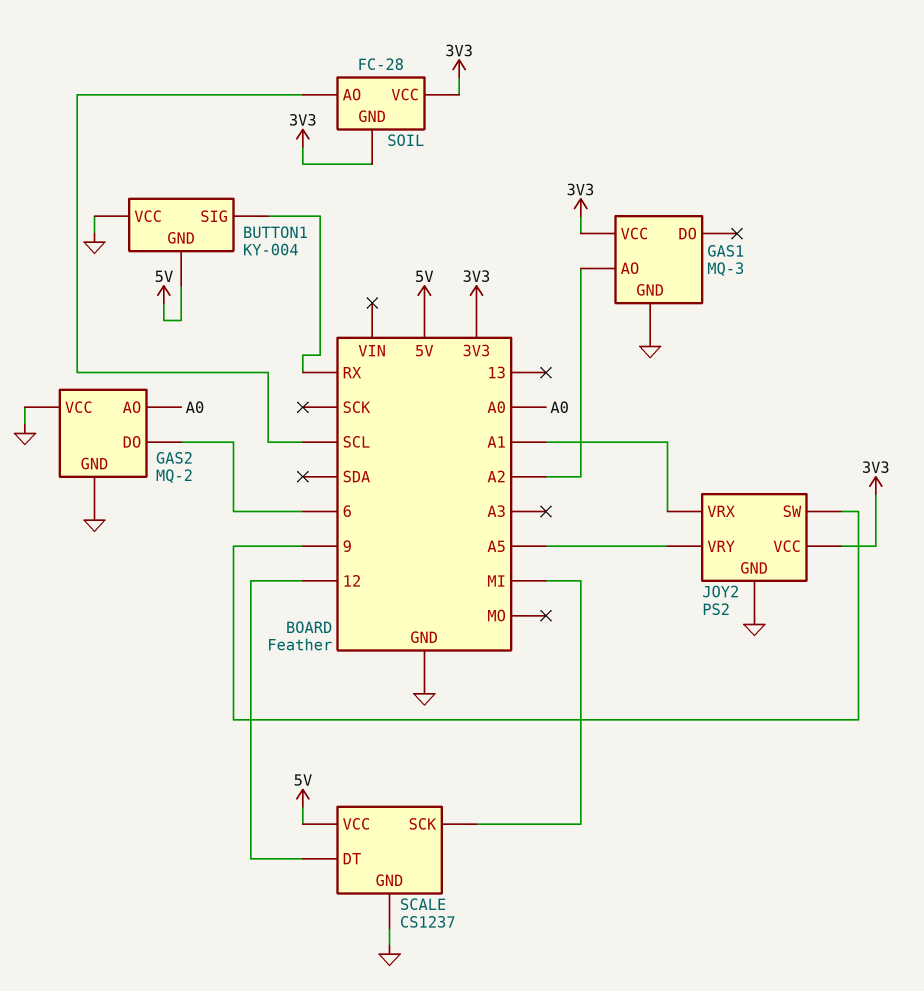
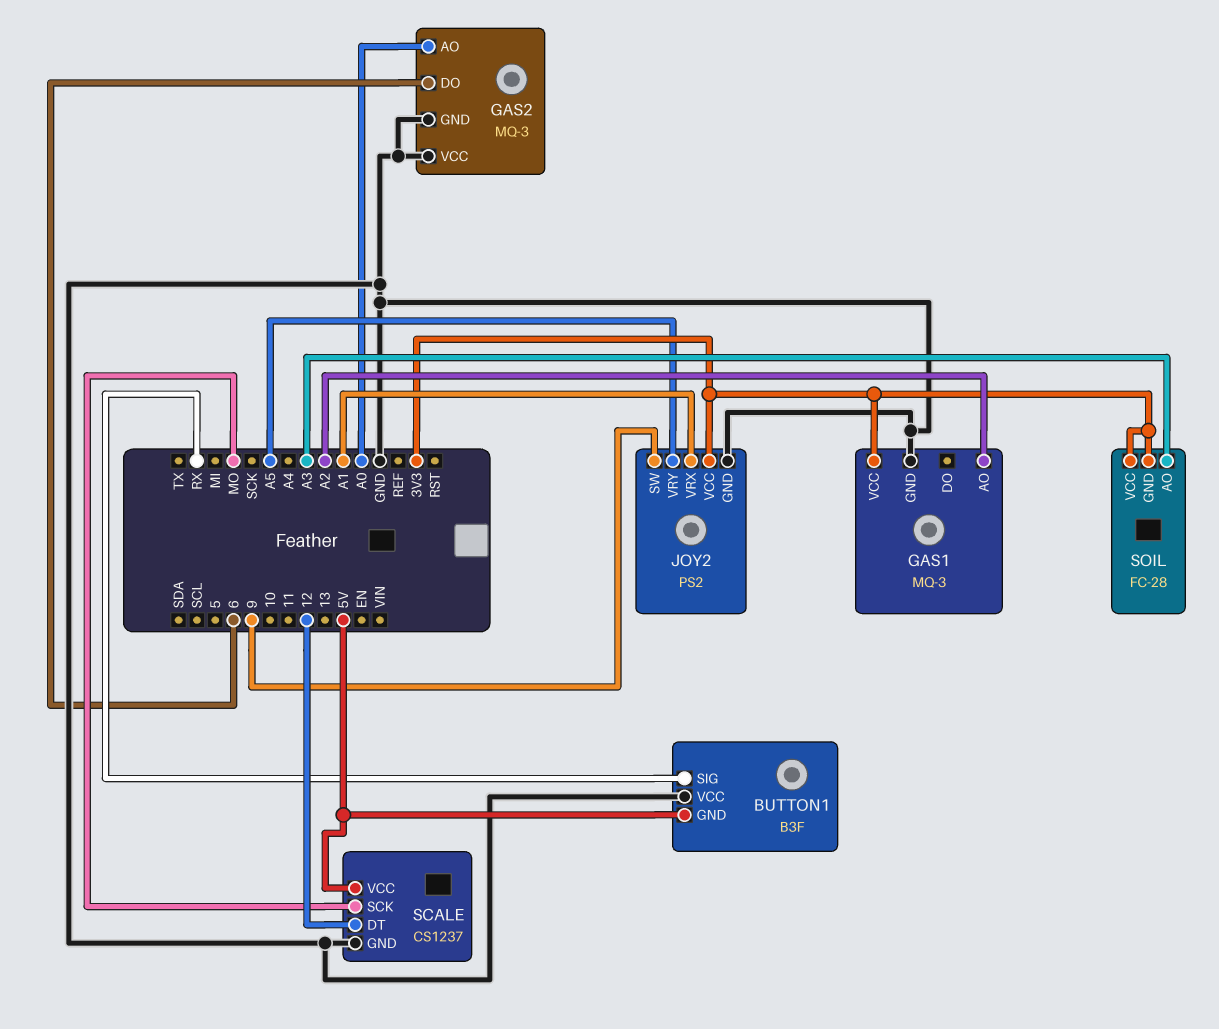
BUTTON1: KY-004 -> B3F
GAS2: MQ-2 -> MQ-3
SCALE pin SCK: MI -> MO
SOIL pin AO: SCL -> A3

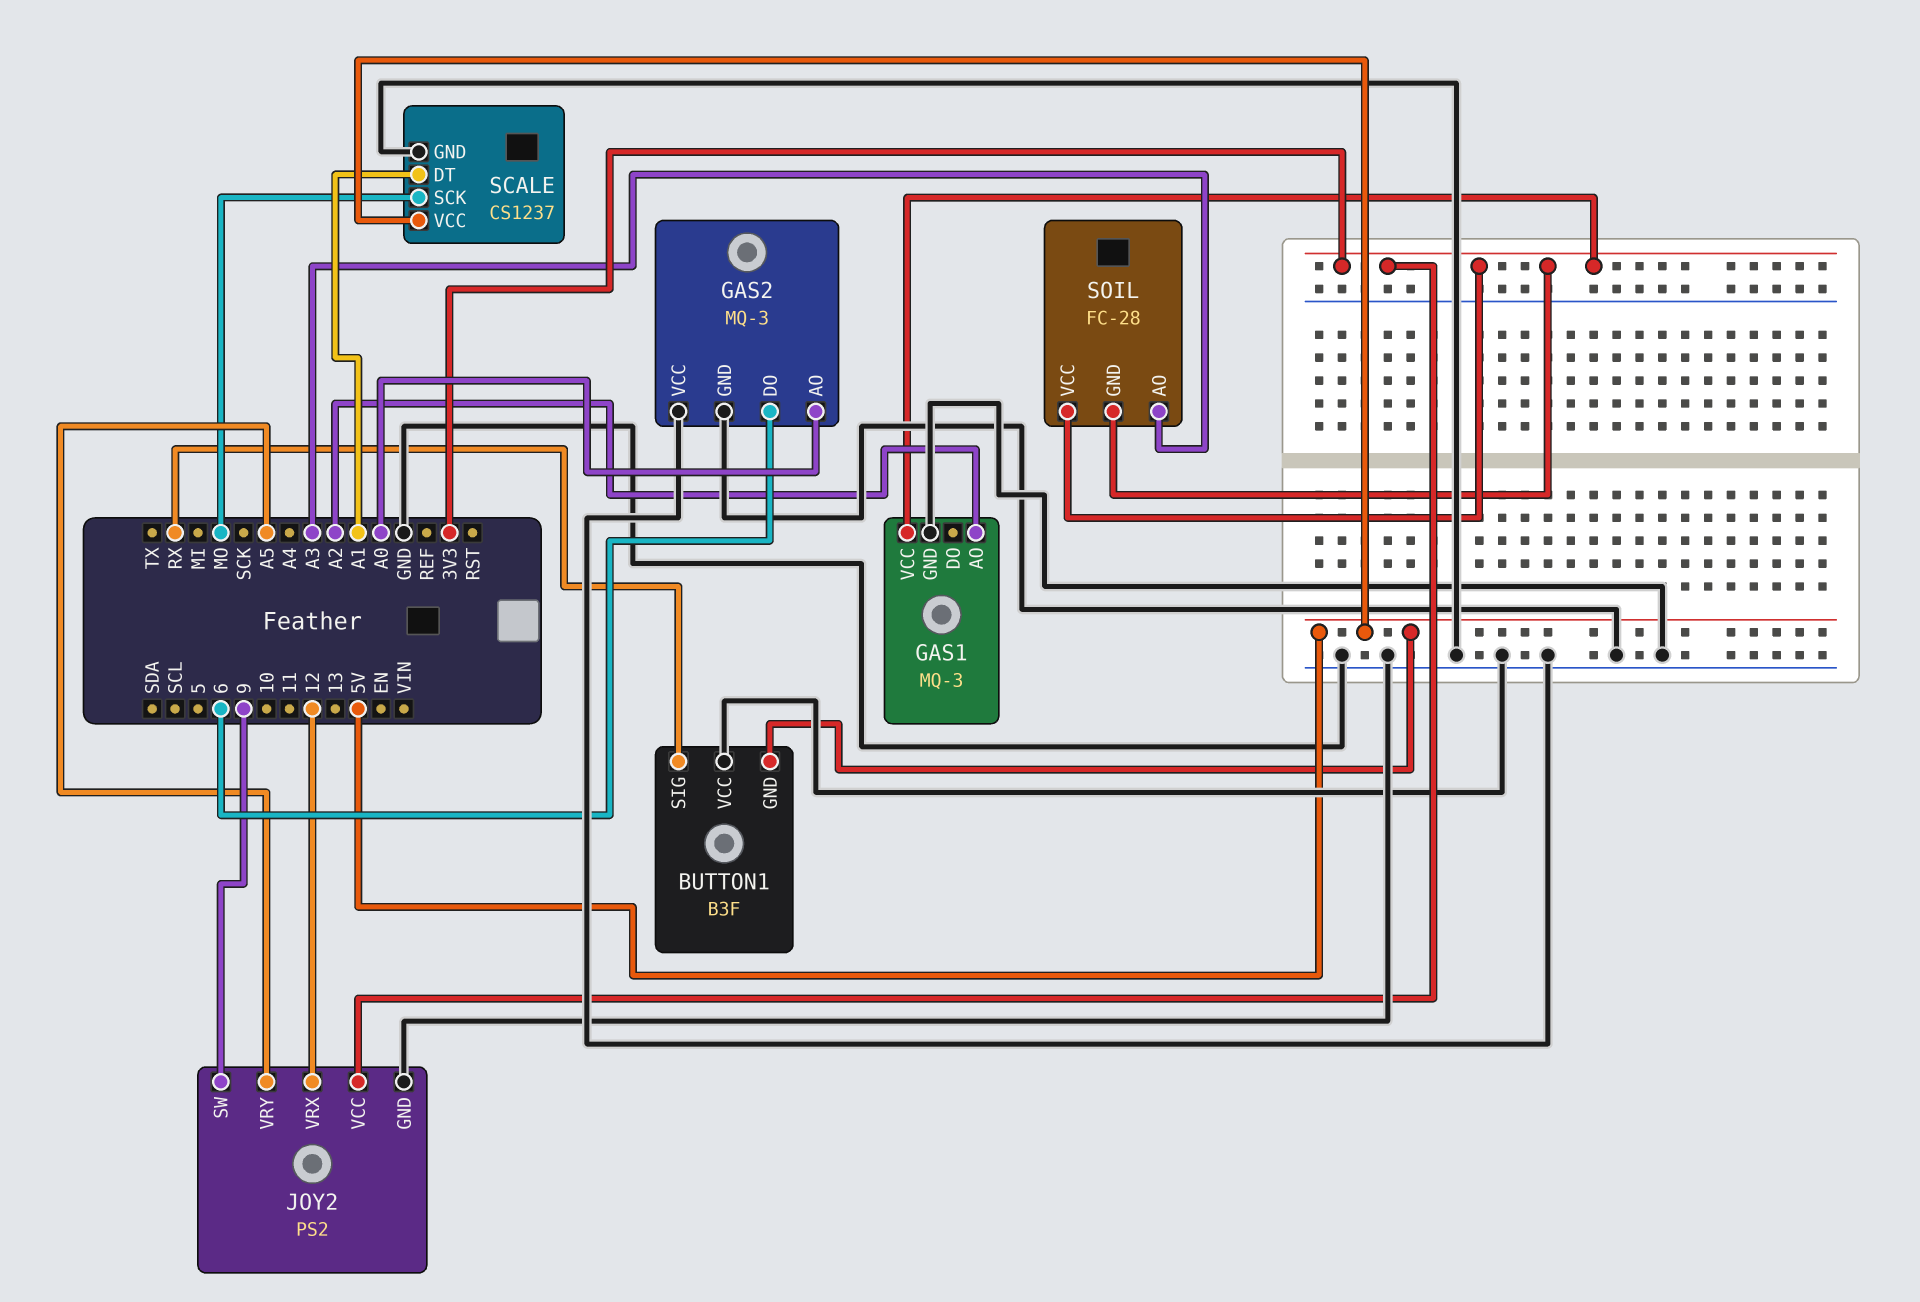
JOY2 pin VRX: A1 -> 12
SCALE pin DT: 12 -> A1

